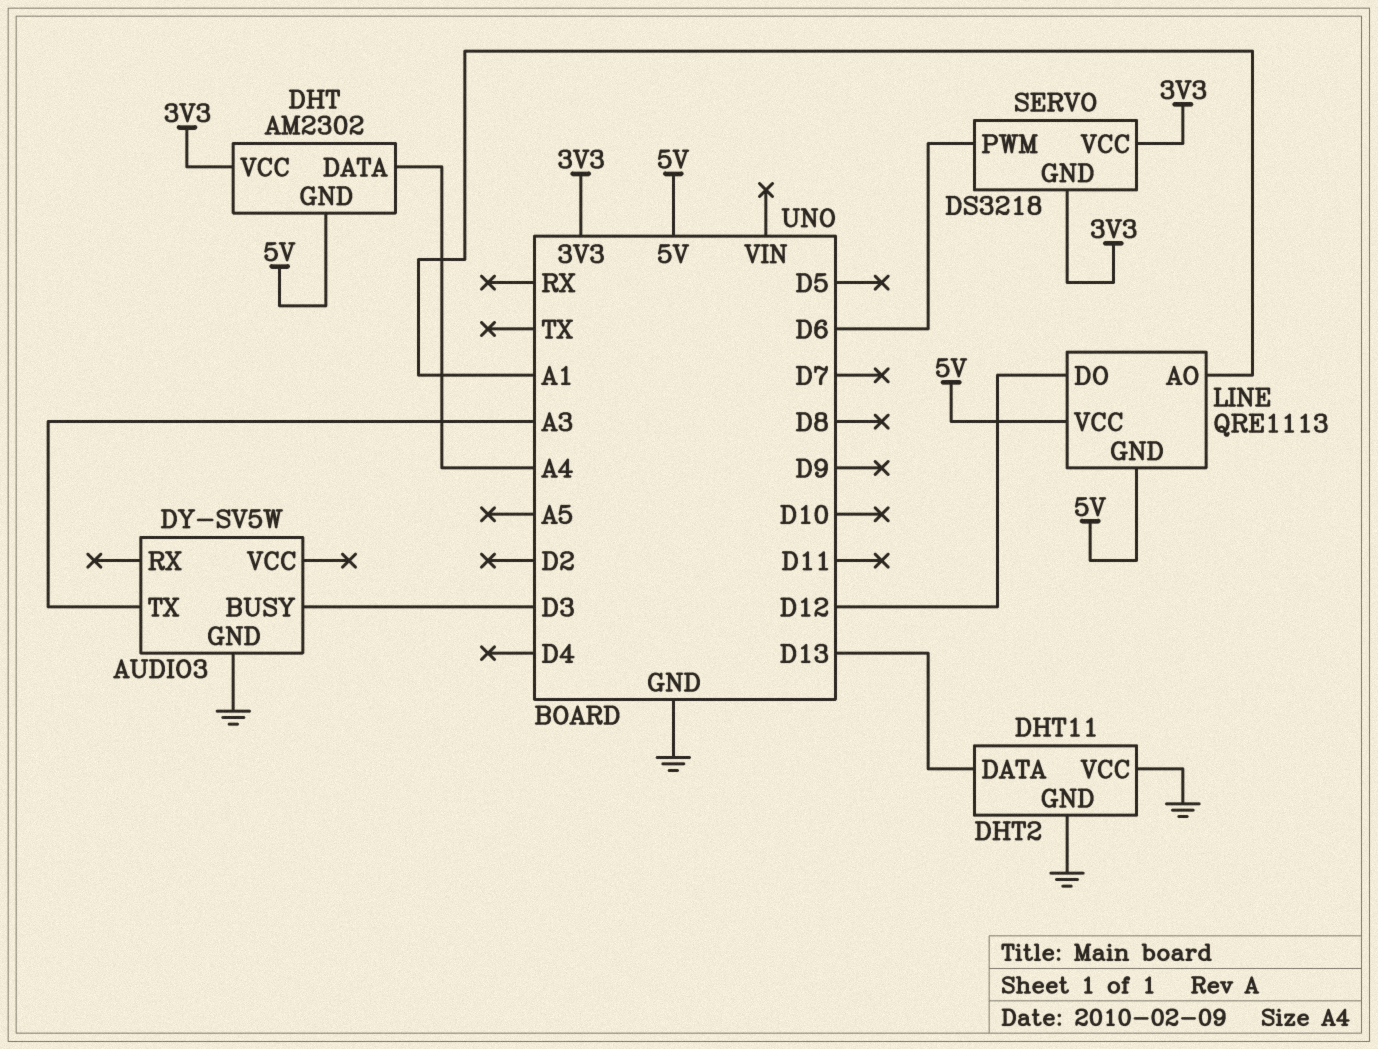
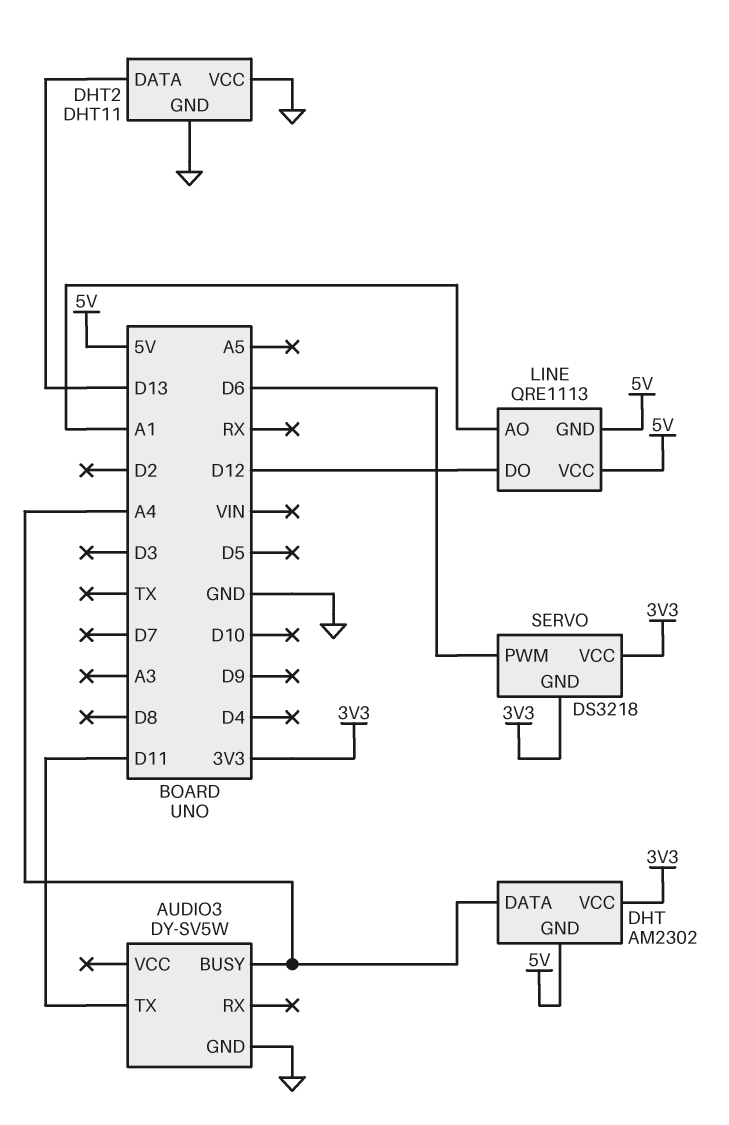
AUDIO3 pin BUSY: D3 -> A4
AUDIO3 pin TX: A3 -> D11

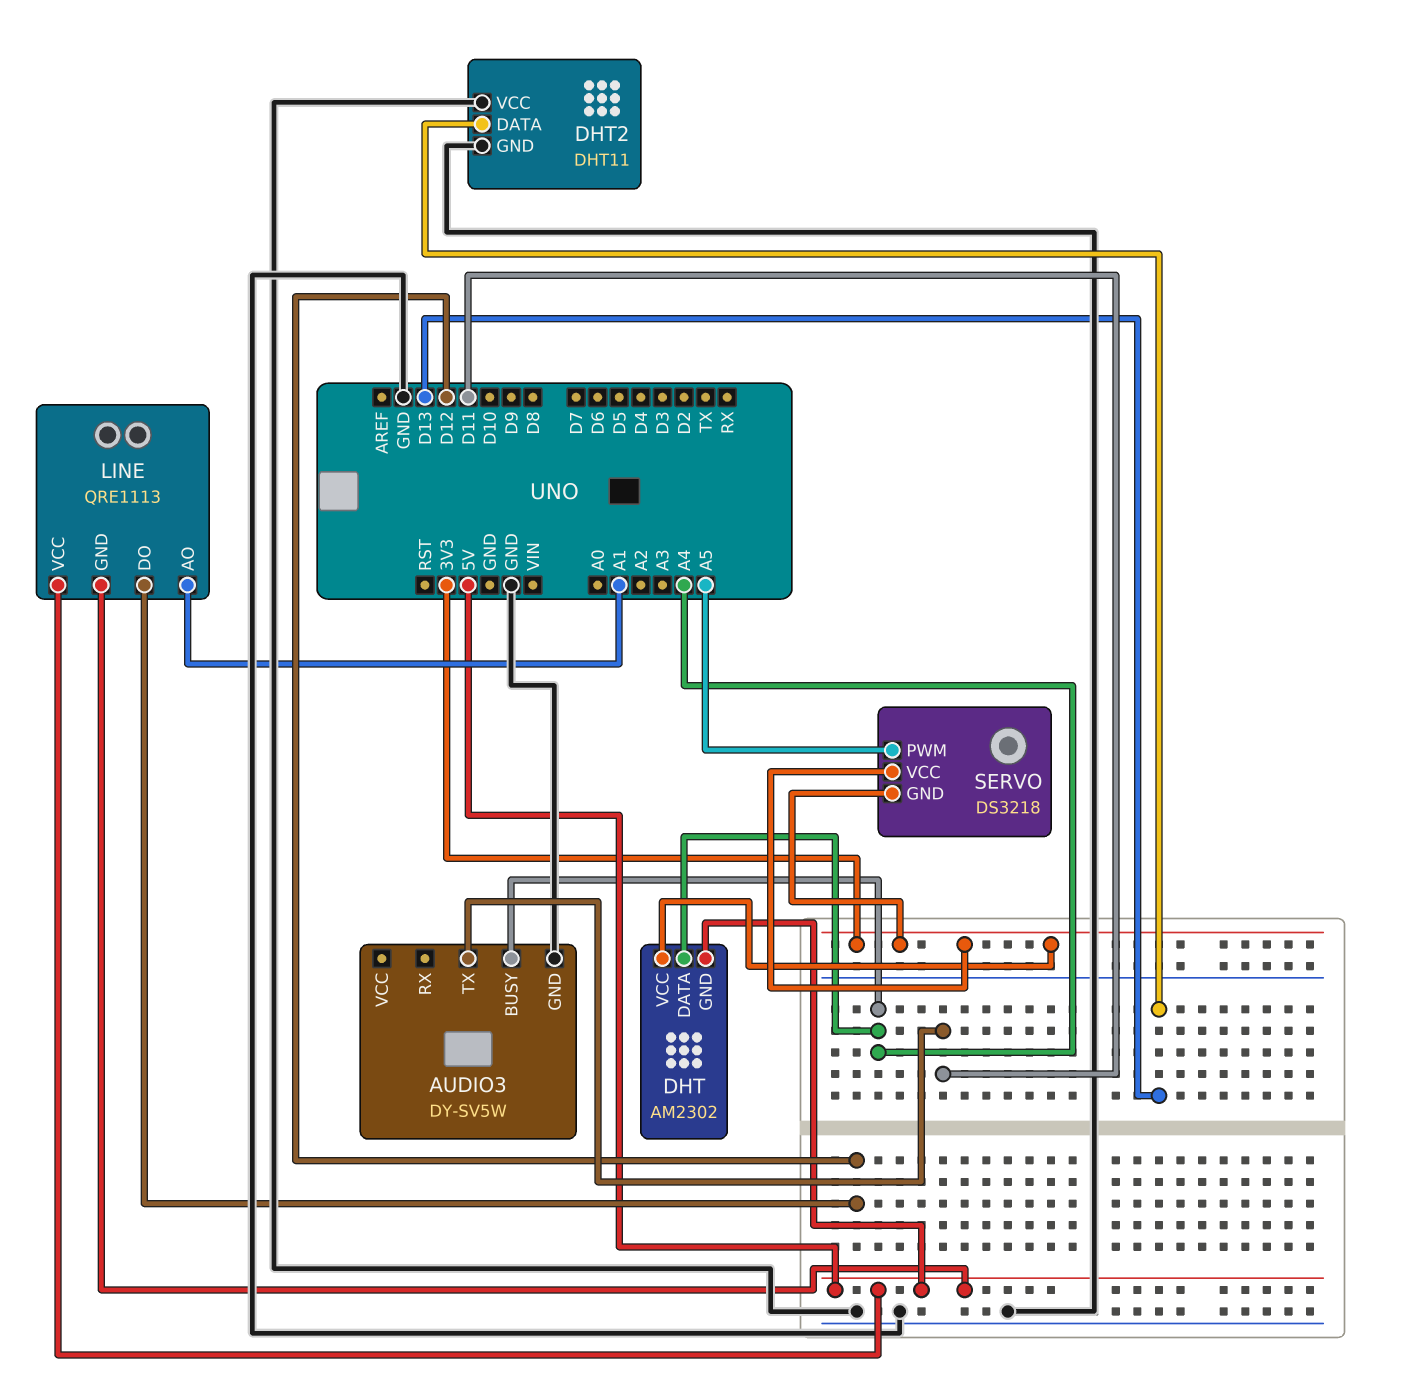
SERVO pin PWM: D6 -> A5

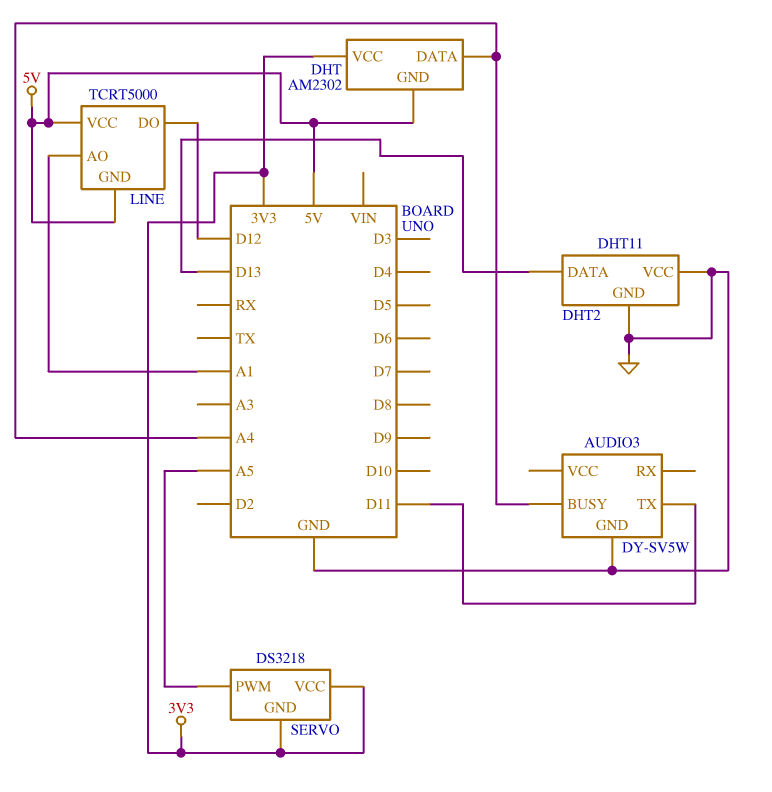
LINE: QRE1113 -> TCRT5000

